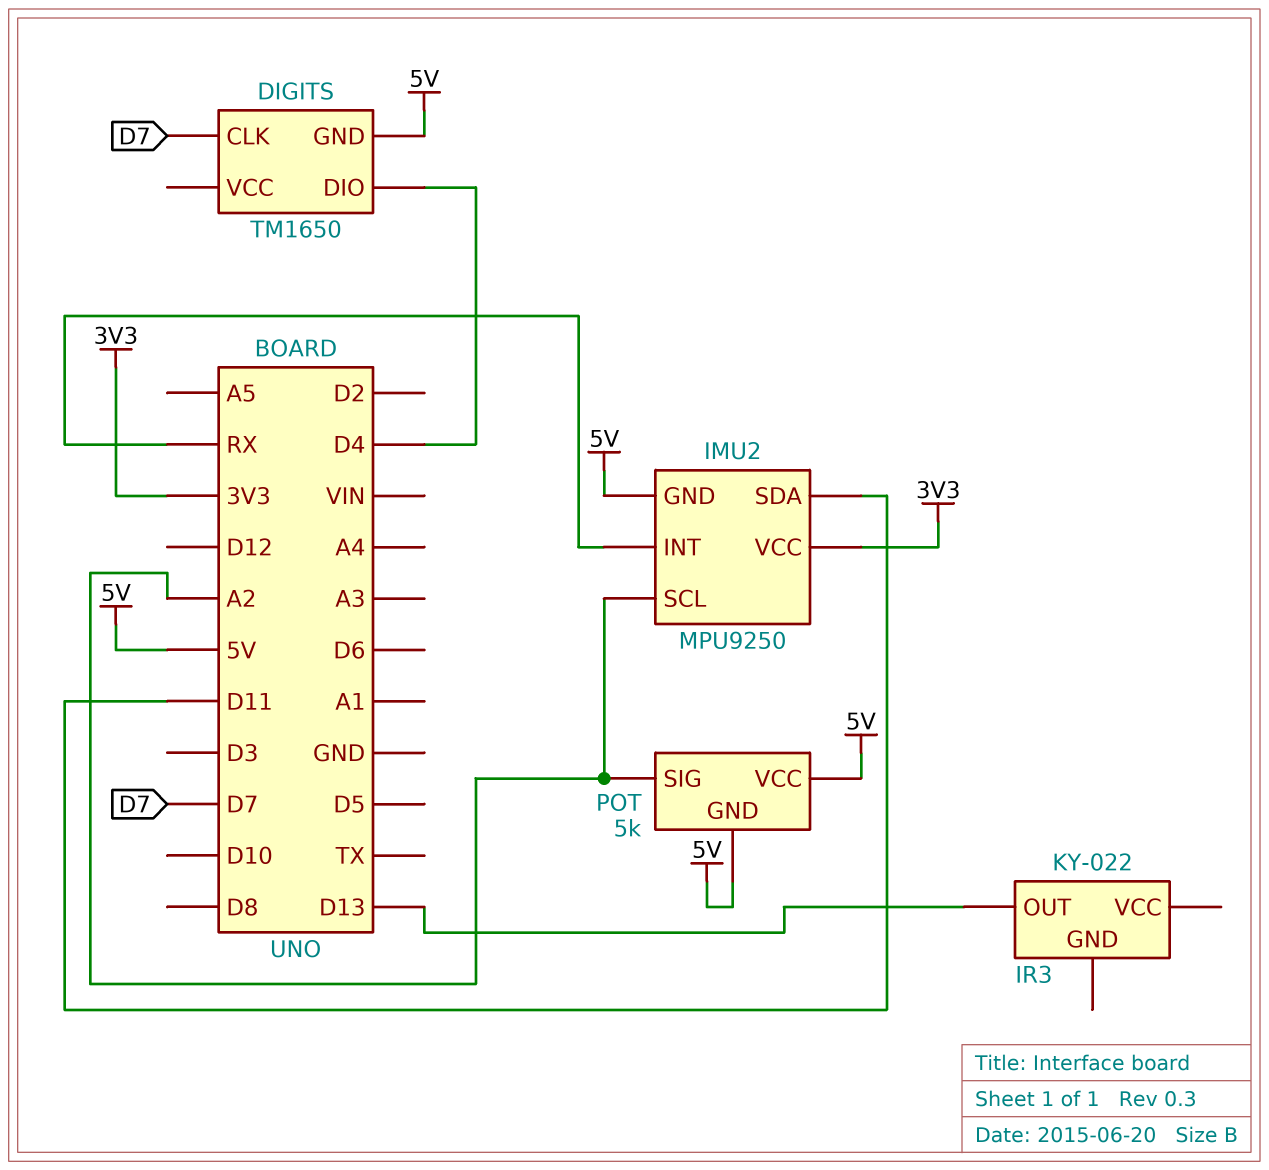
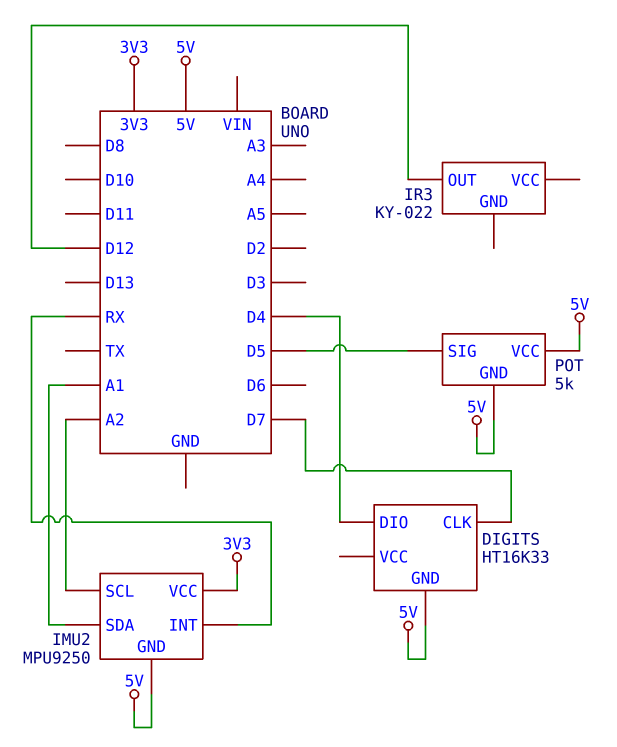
DIGITS: TM1650 -> HT16K33
IMU2 pin SDA: D11 -> A1
IR3 pin OUT: D13 -> D12
POT pin SIG: A2 -> D5

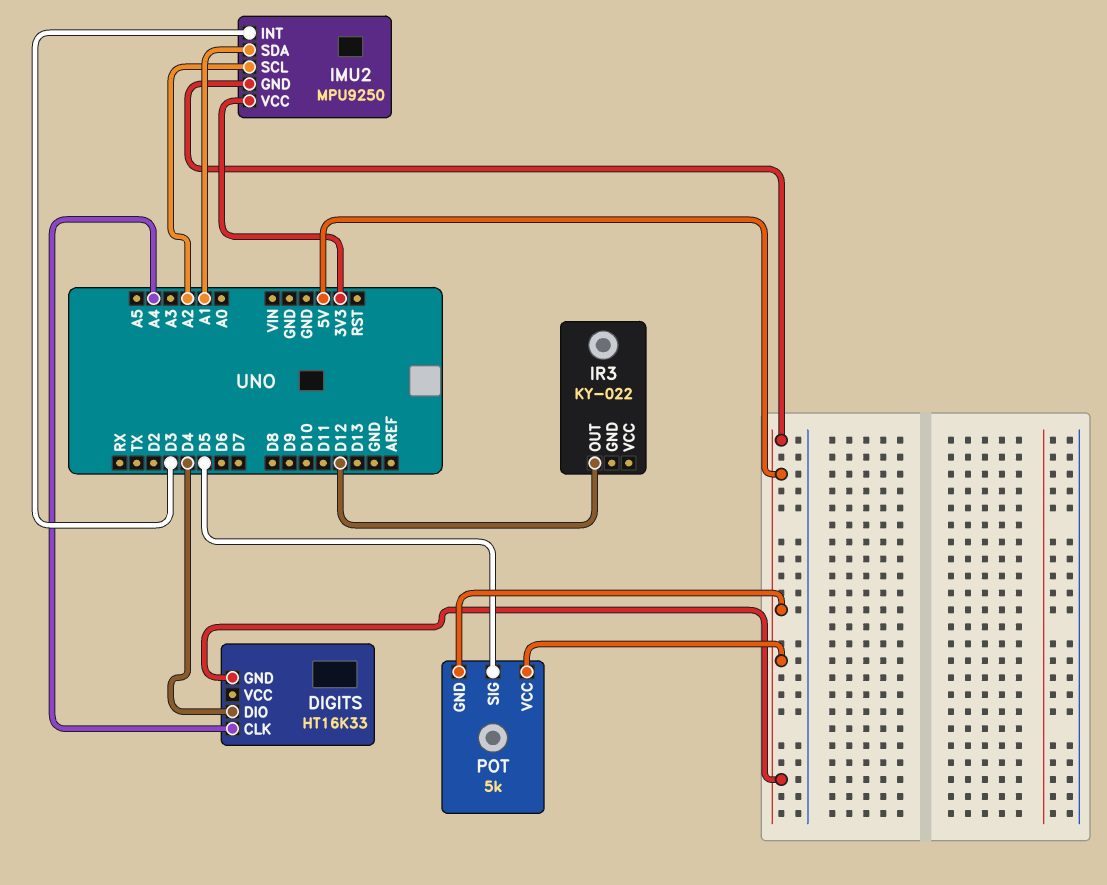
DIGITS pin CLK: D7 -> A4
IMU2 pin INT: RX -> D3

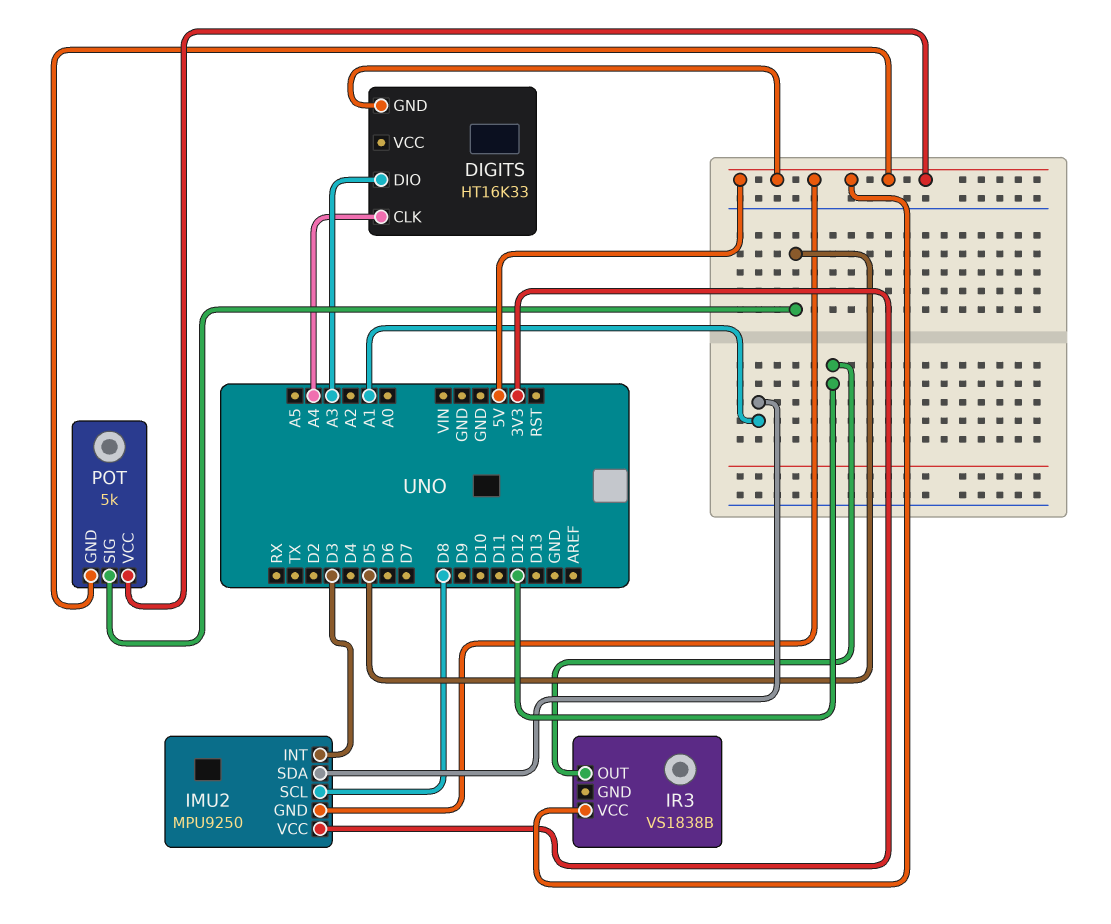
DIGITS pin DIO: D4 -> A3
IMU2 pin SCL: A2 -> D8
IR3: KY-022 -> VS1838B
IR3 pin VCC: none -> 5V

